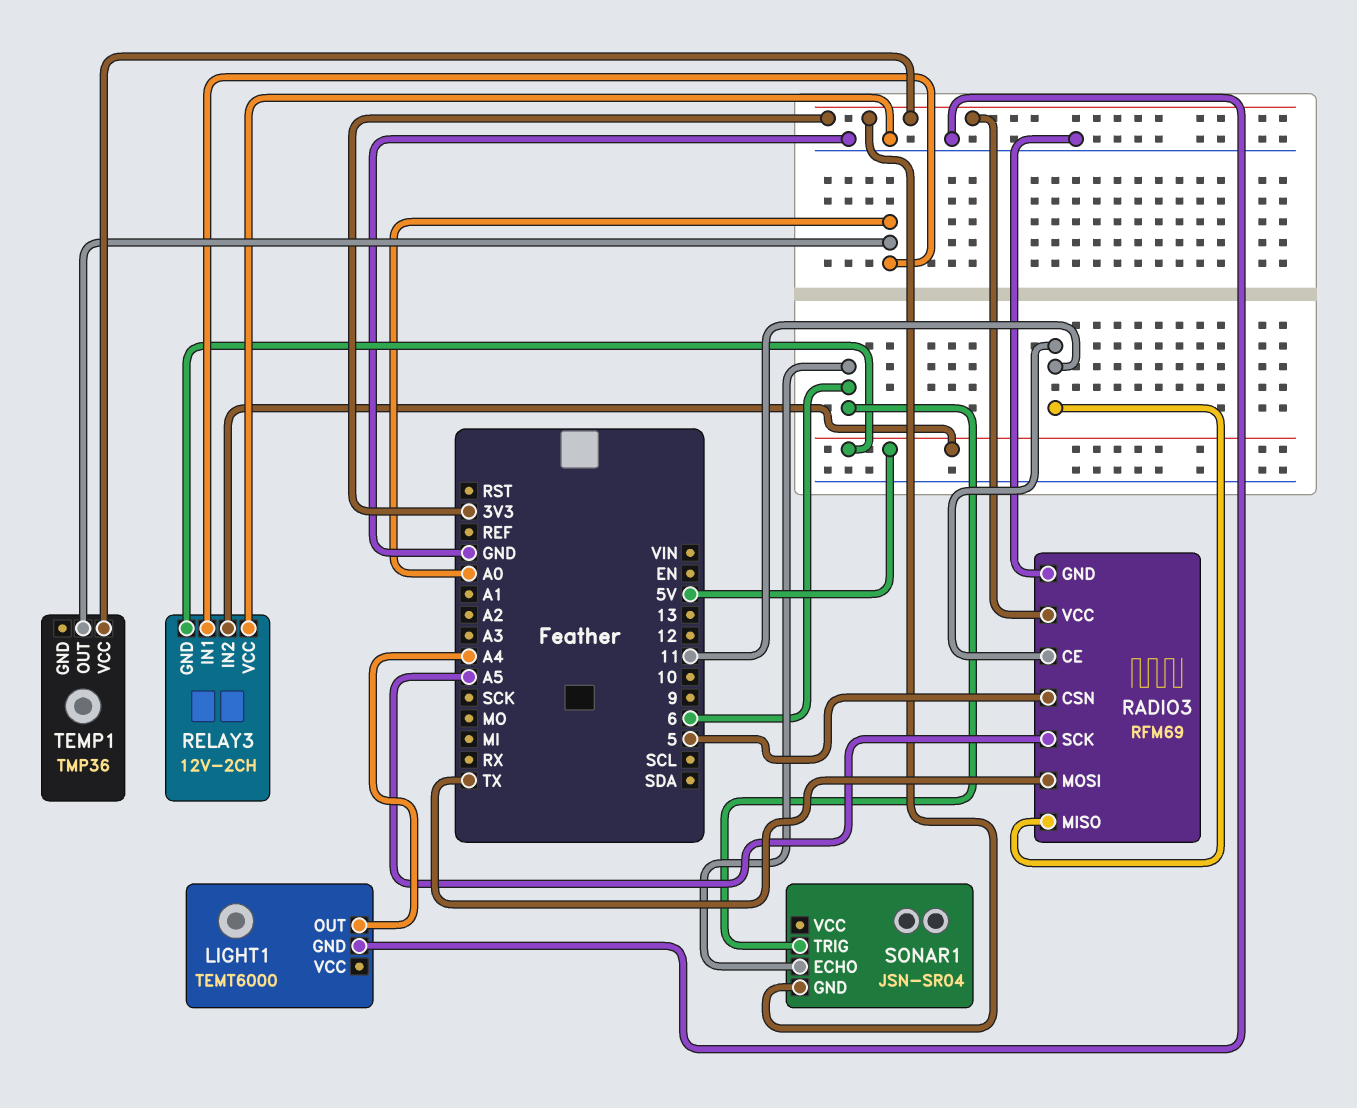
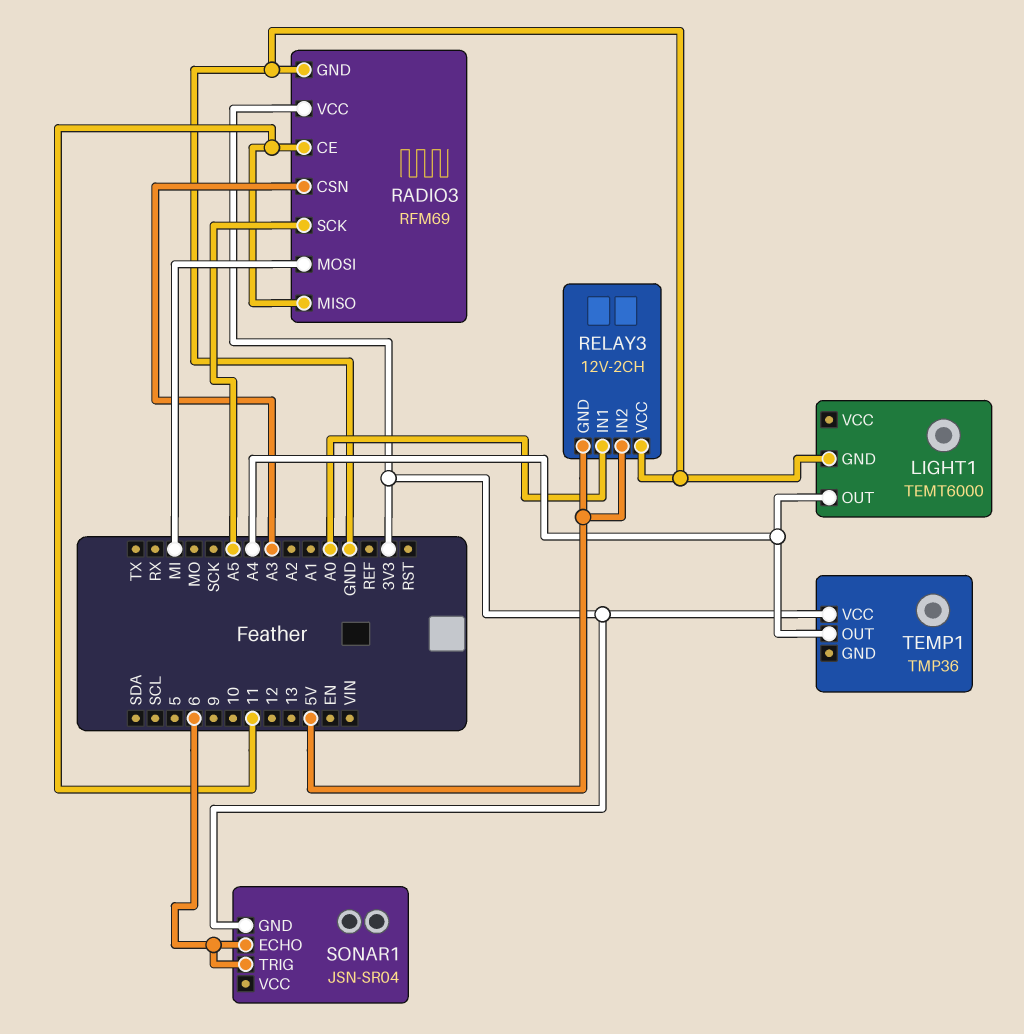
RADIO3 pin CSN: 5 -> A3
RADIO3 pin MOSI: TX -> MI
TEMP1 pin OUT: A0 -> A4

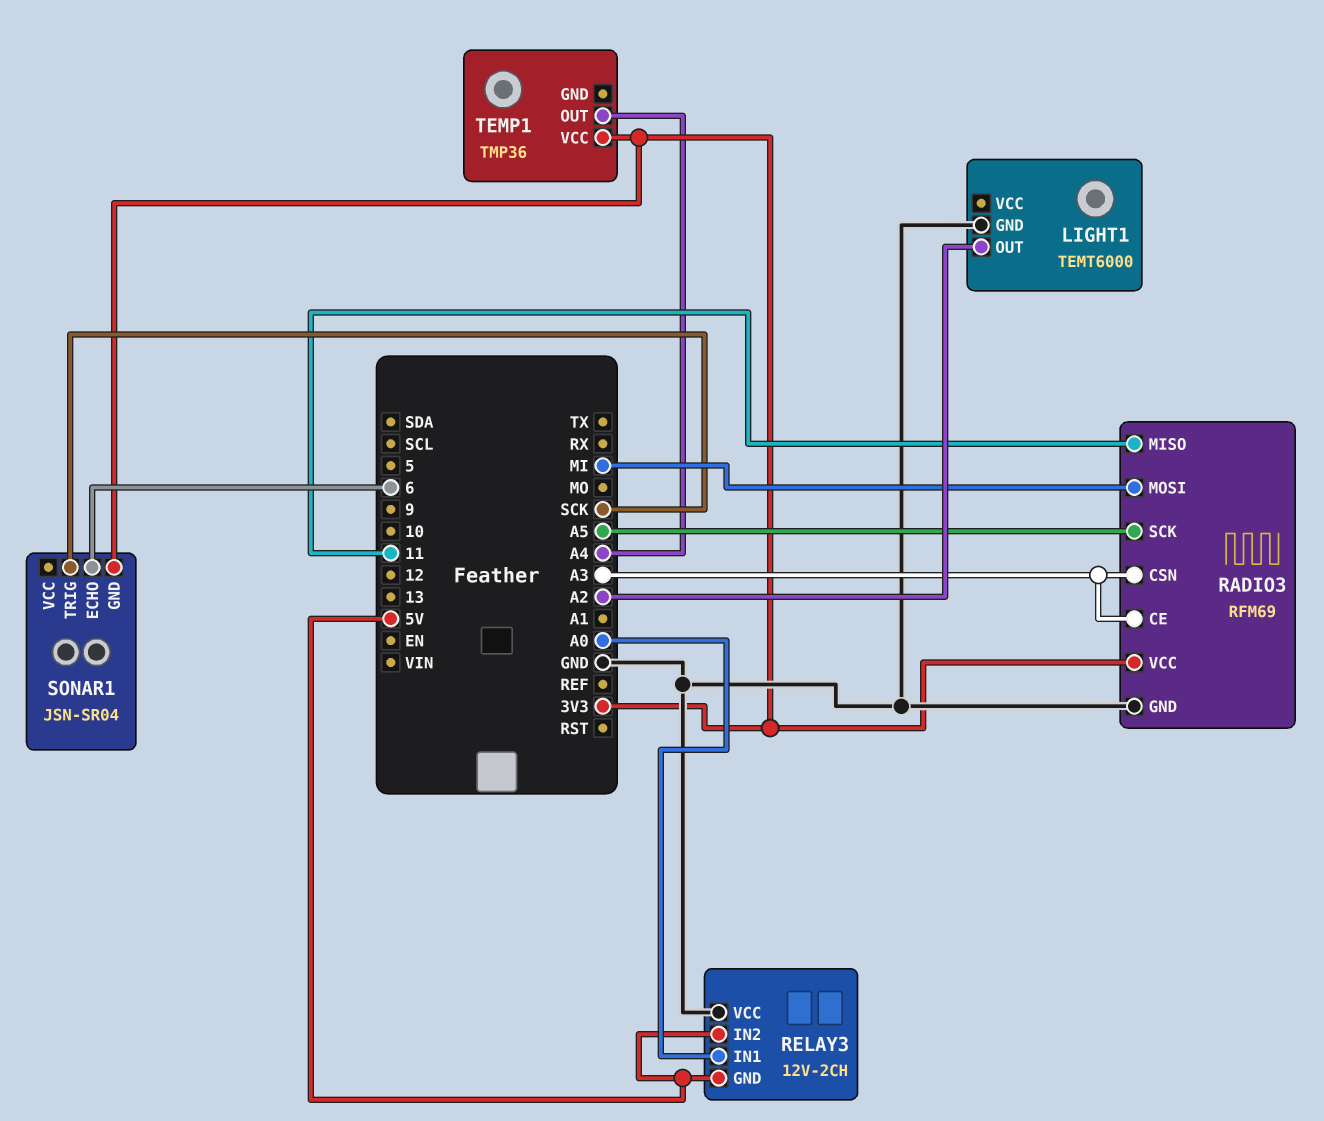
LIGHT1 pin OUT: A4 -> A2
RADIO3 pin CE: 11 -> A3
SONAR1 pin TRIG: 6 -> SCK

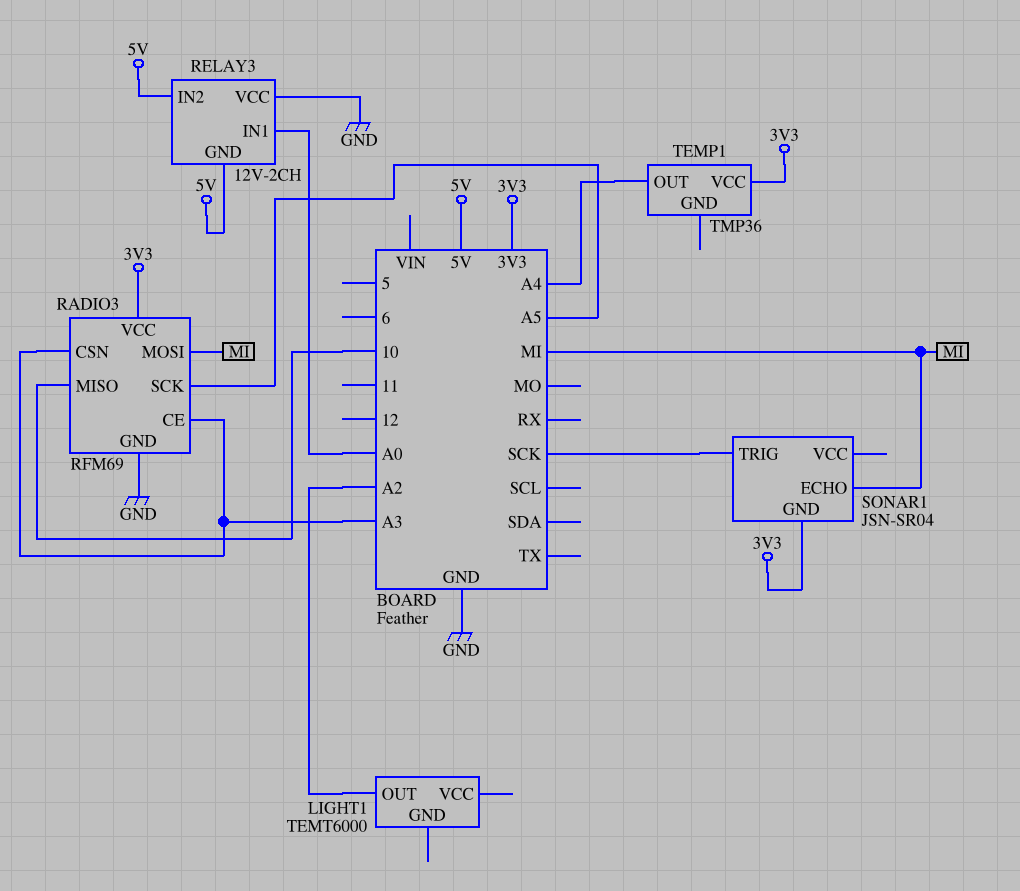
LIGHT1 pin GND: GND -> none
RADIO3 pin MISO: 11 -> 10
SONAR1 pin ECHO: 6 -> MI

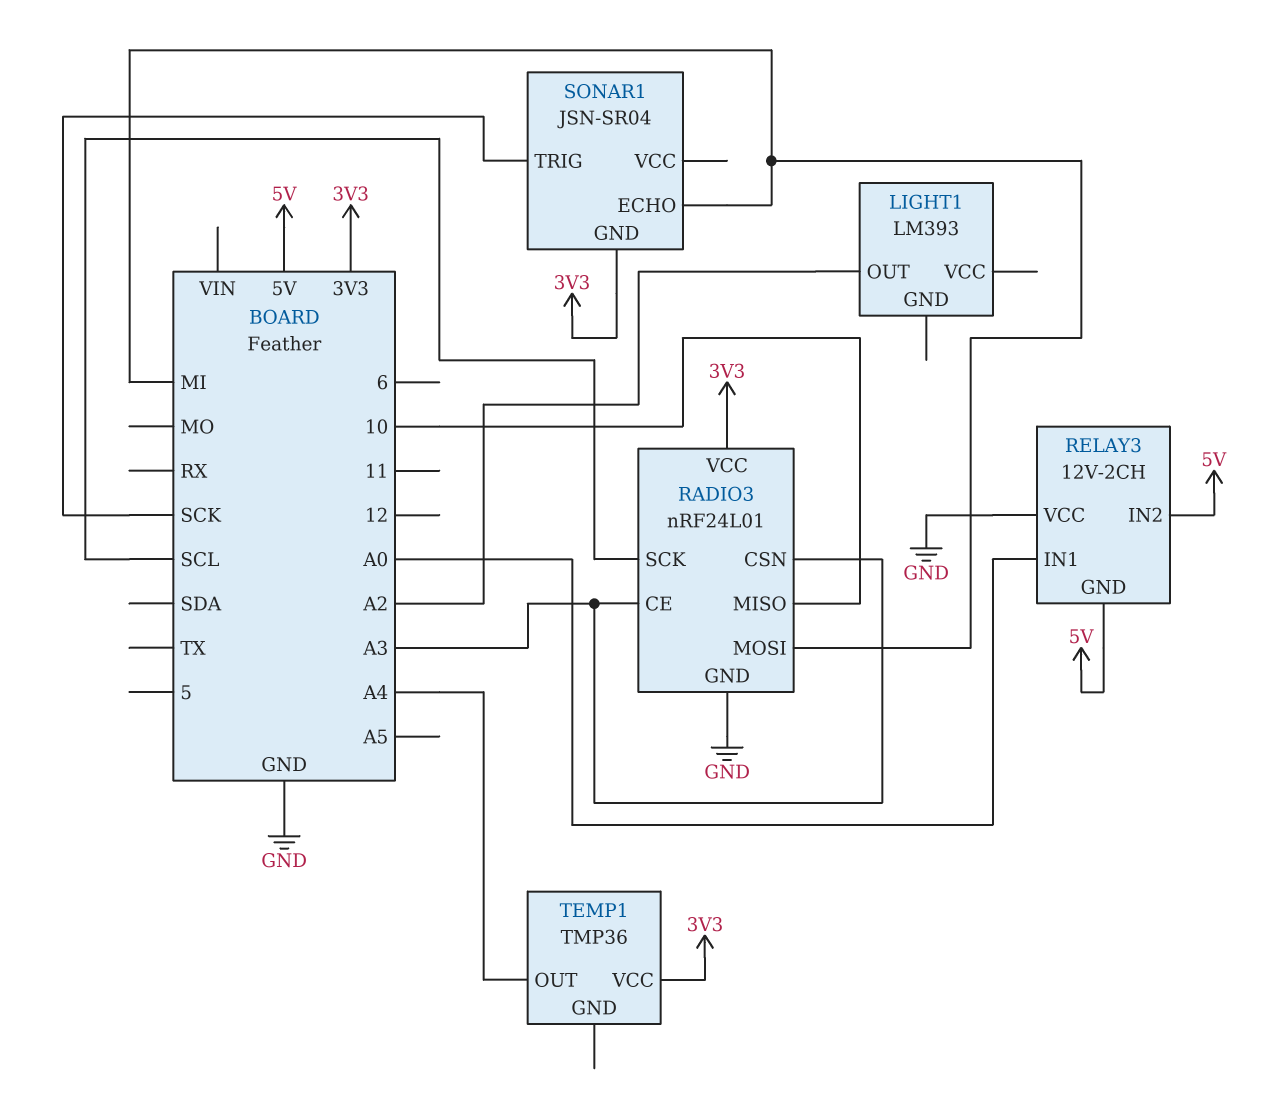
LIGHT1: TEMT6000 -> LM393
RADIO3: RFM69 -> nRF24L01
RADIO3 pin SCK: A5 -> SCL

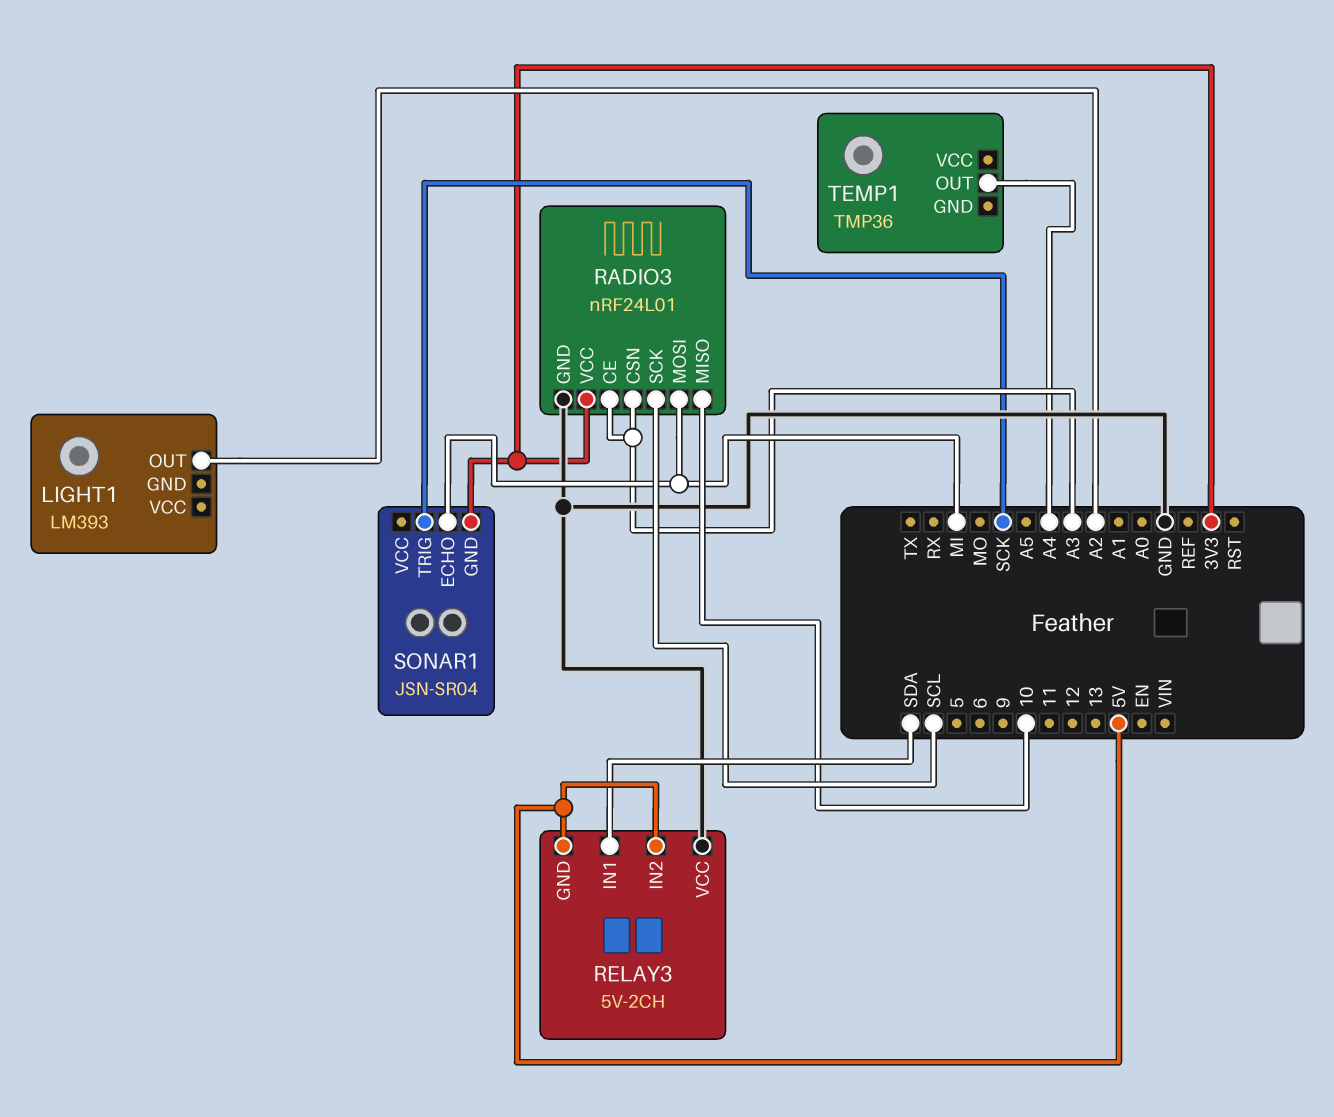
RELAY3: 12V-2CH -> 5V-2CH
RELAY3 pin IN1: A0 -> SDA
TEMP1 pin VCC: 3V3 -> none

